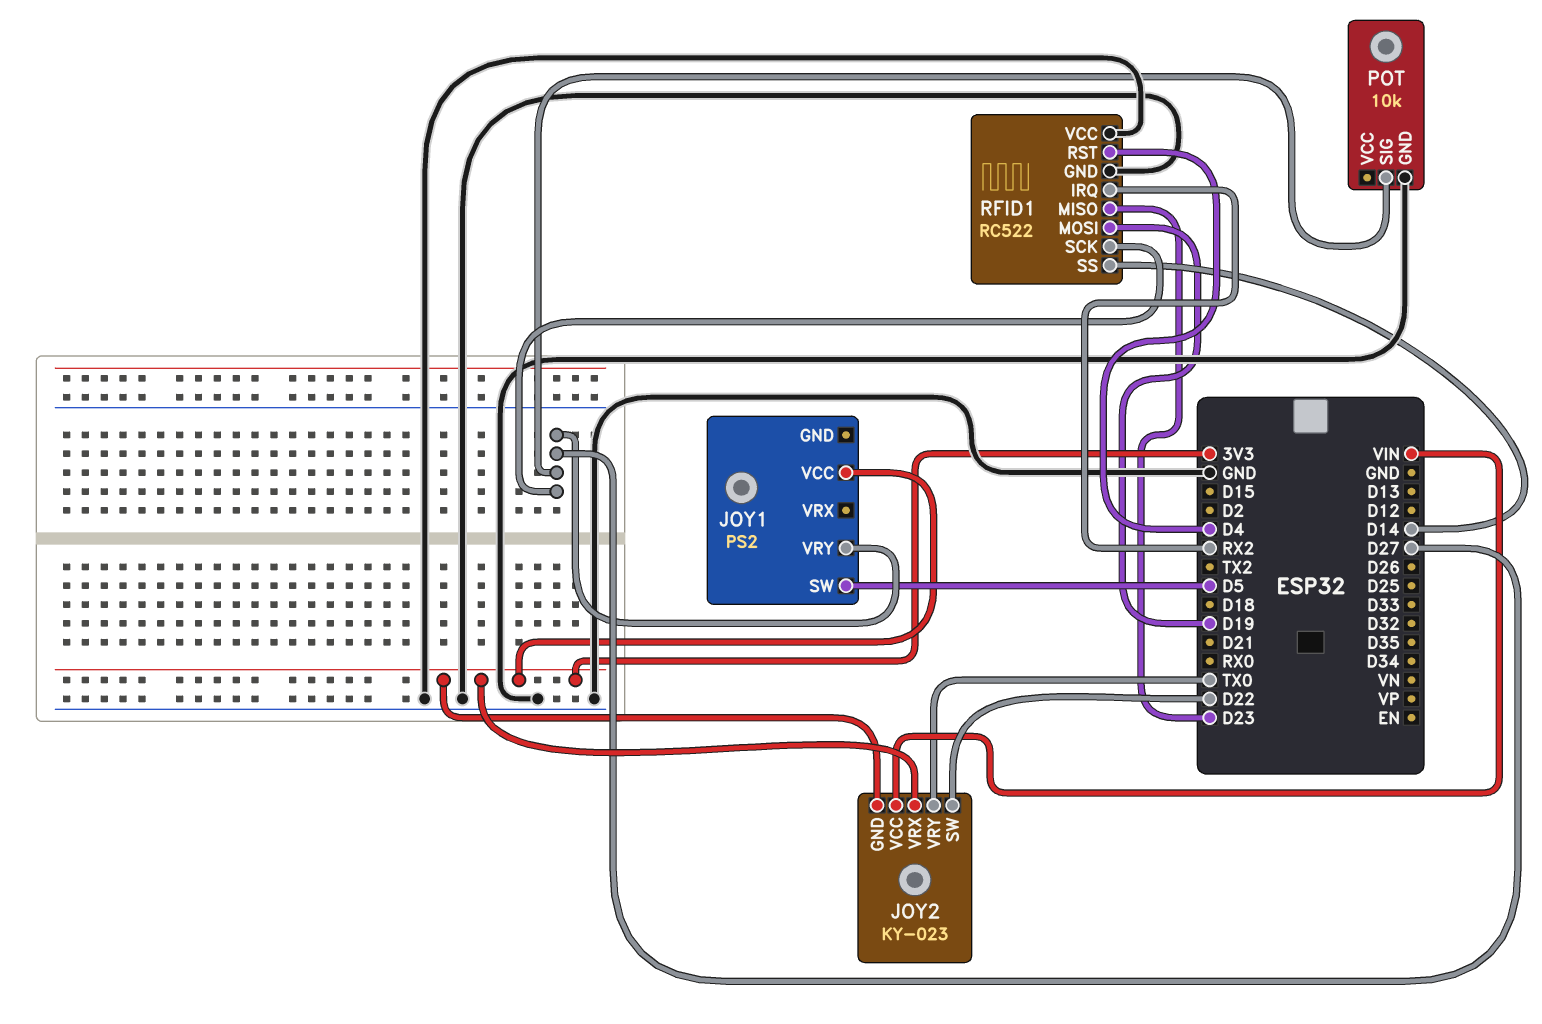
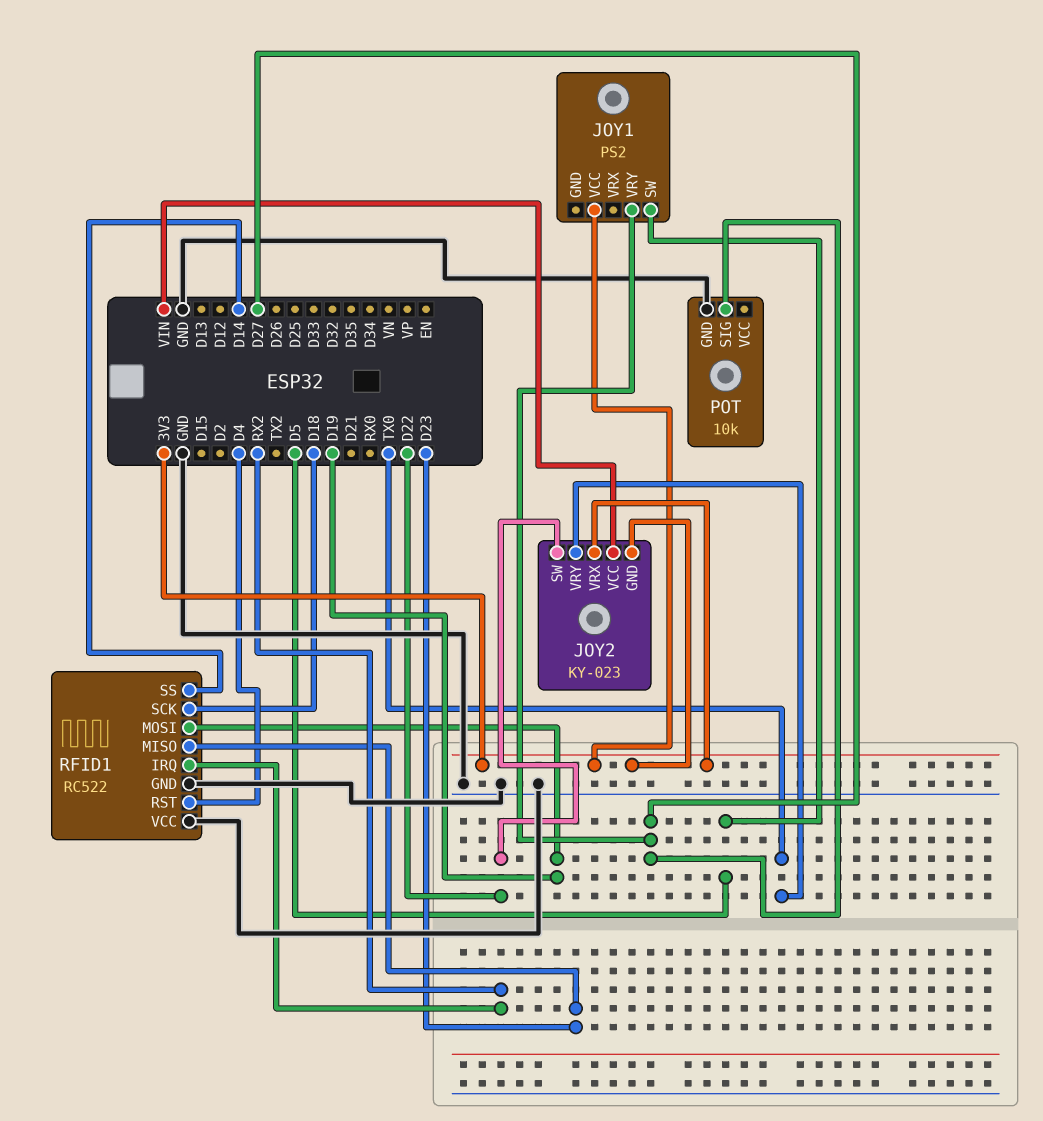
RFID1 pin SCK: D27 -> D18

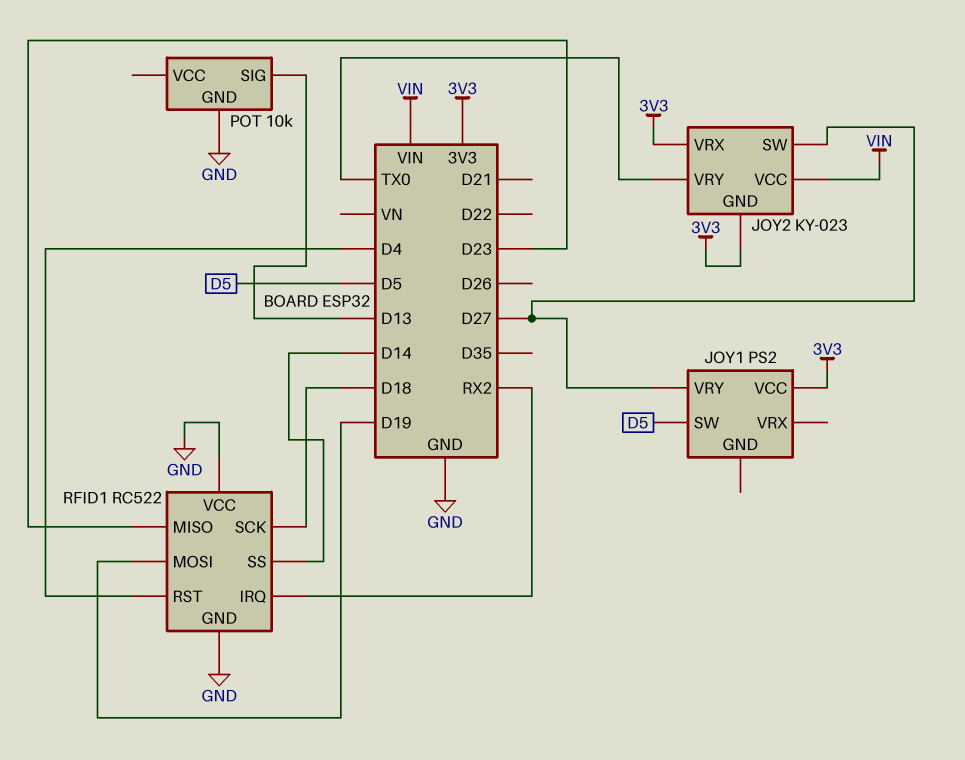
JOY2 pin SW: D22 -> D27
POT pin SIG: D27 -> D13

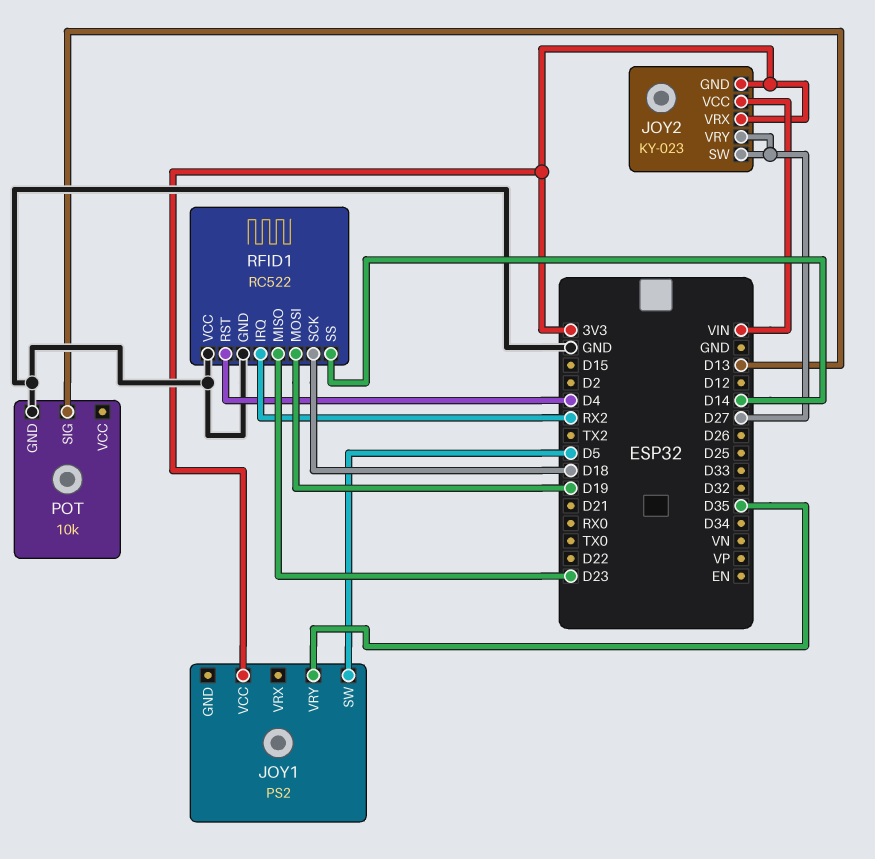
JOY1 pin VRY: D27 -> D35
JOY2 pin VRY: TX0 -> D27

